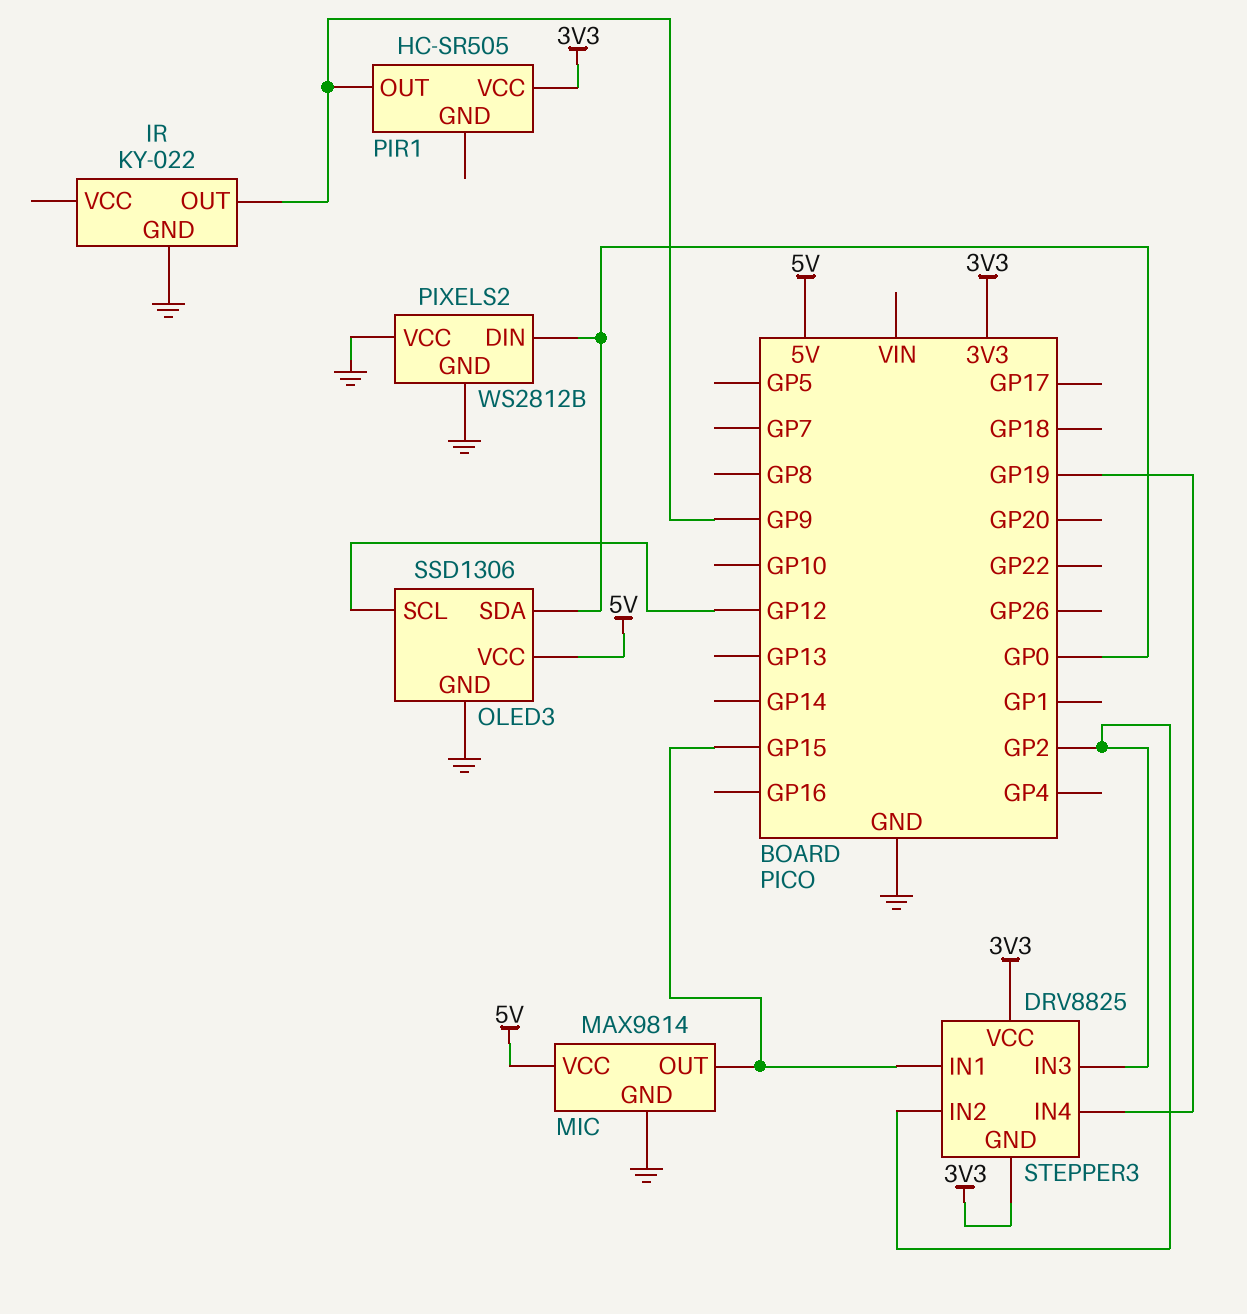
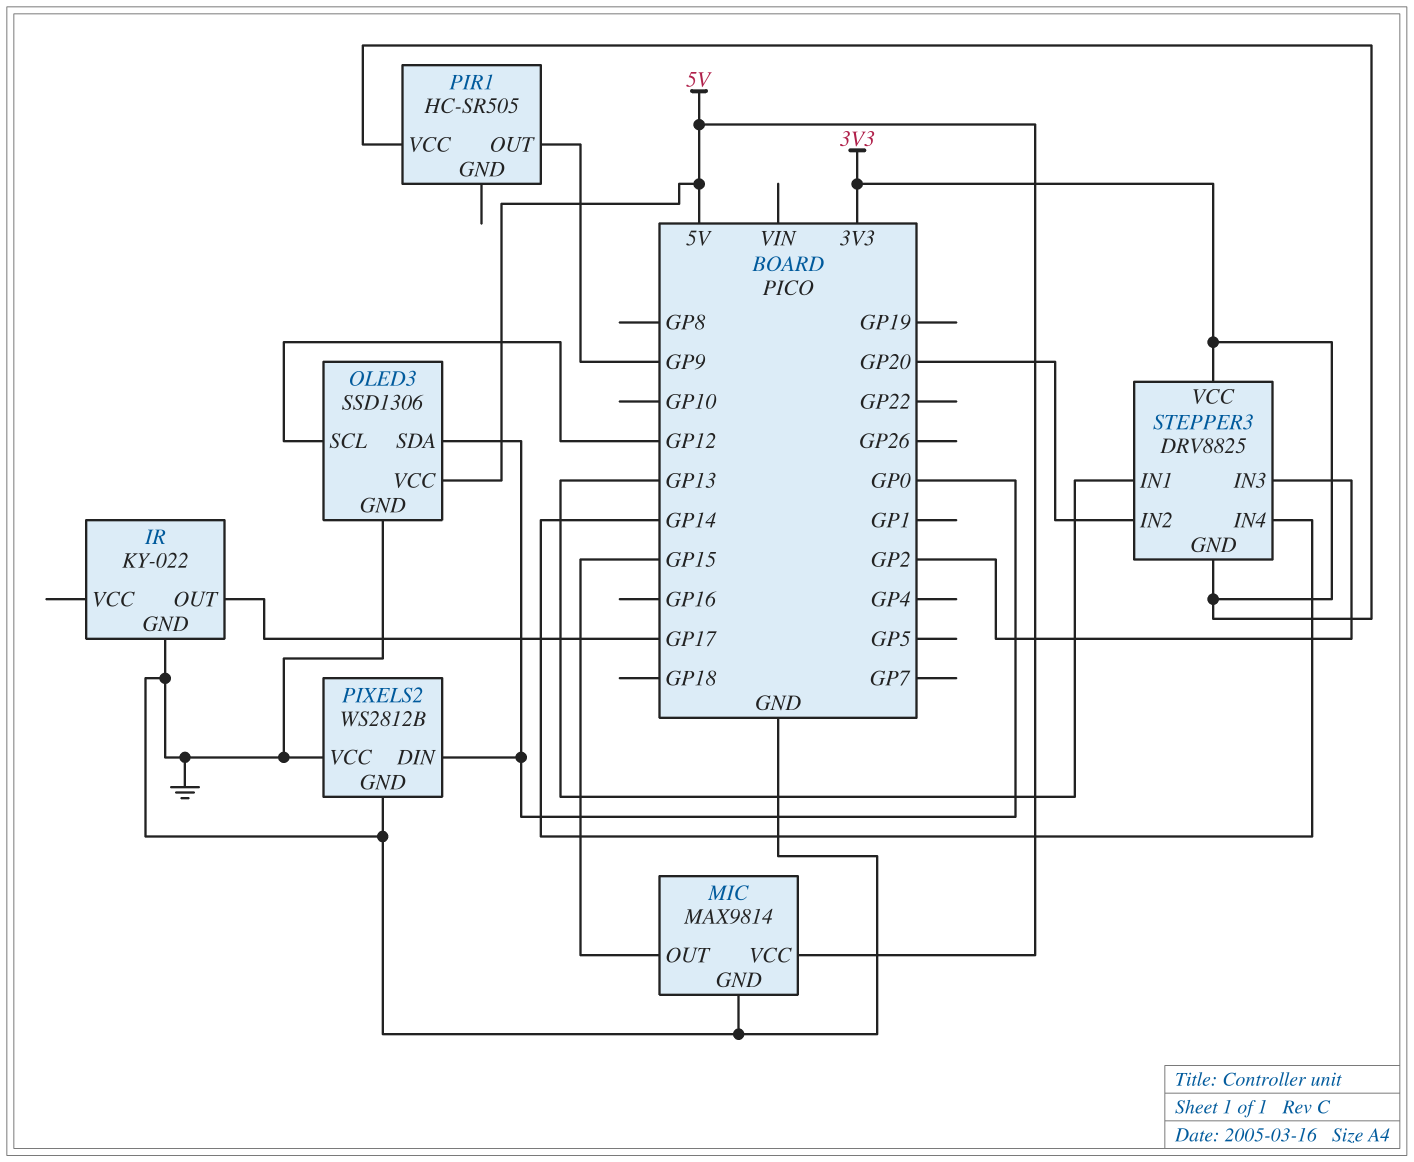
IR pin OUT: GP9 -> GP17
STEPPER3 pin IN1: GP15 -> GP13
STEPPER3 pin IN2: GP2 -> GP20
STEPPER3 pin IN4: GP19 -> GP14

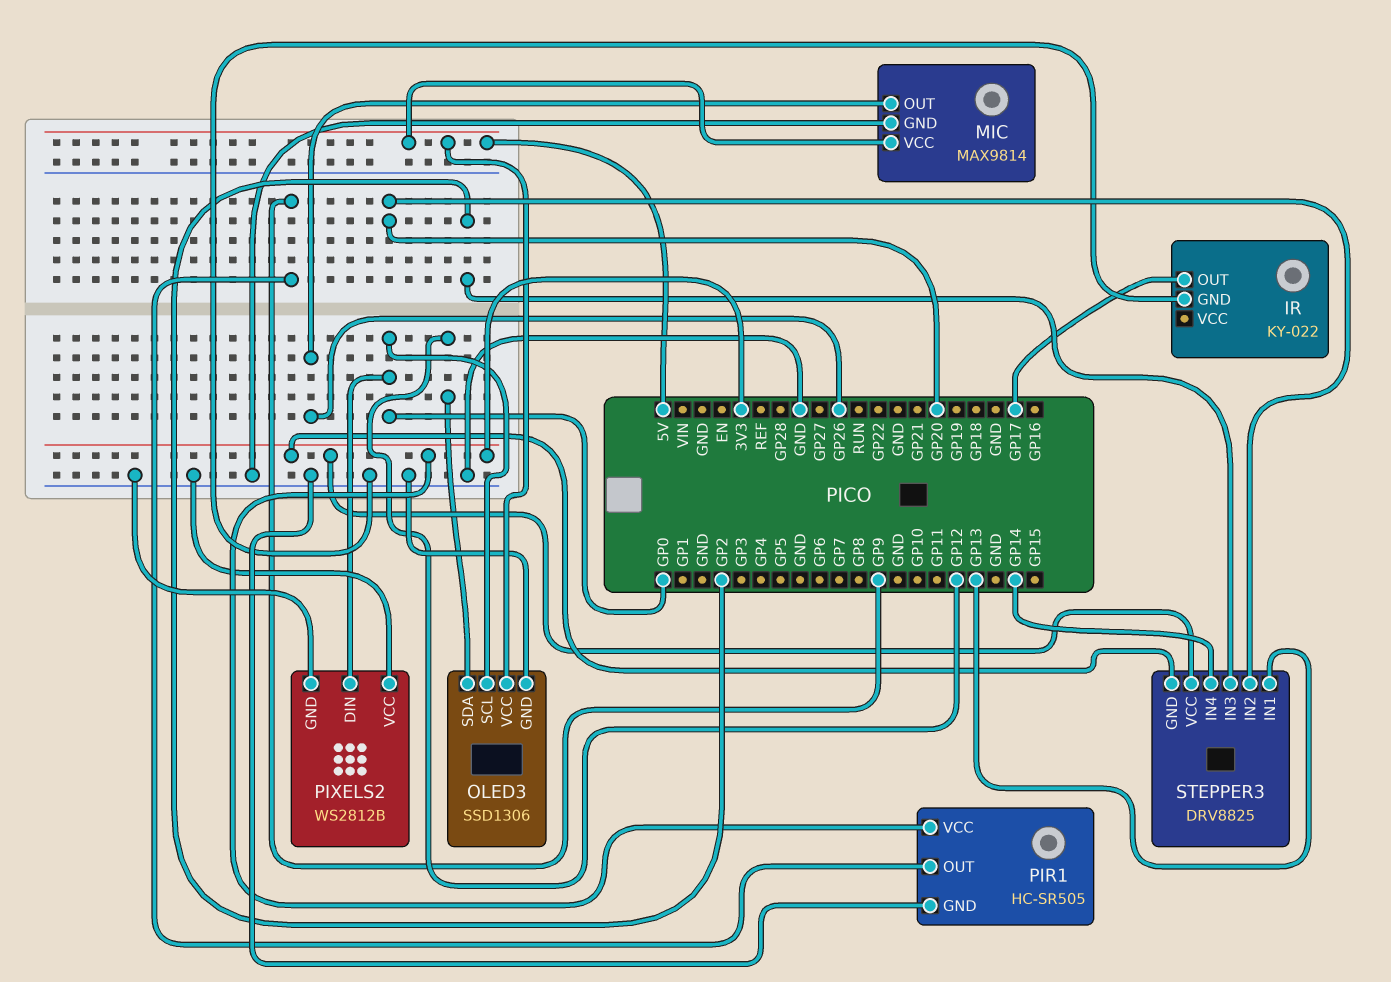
MIC pin OUT: GP15 -> GP26
OLED3 pin SCL: GP12 -> GP0
OLED3 pin SDA: GP0 -> GP12
PIR1 pin GND: none -> GND

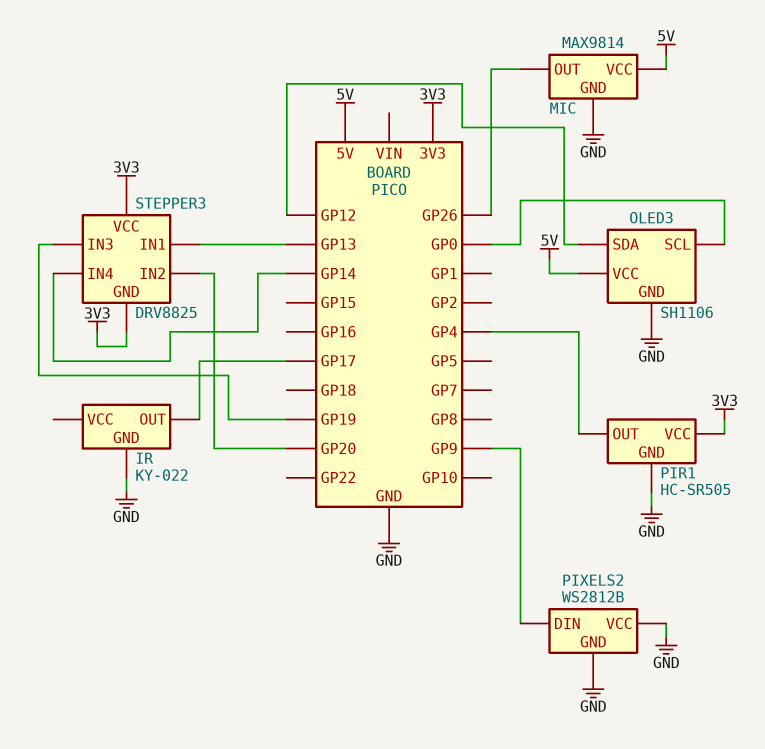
OLED3: SSD1306 -> SH1106
PIR1 pin OUT: GP9 -> GP4
PIXELS2 pin DIN: GP0 -> GP9
STEPPER3 pin IN3: GP2 -> GP19

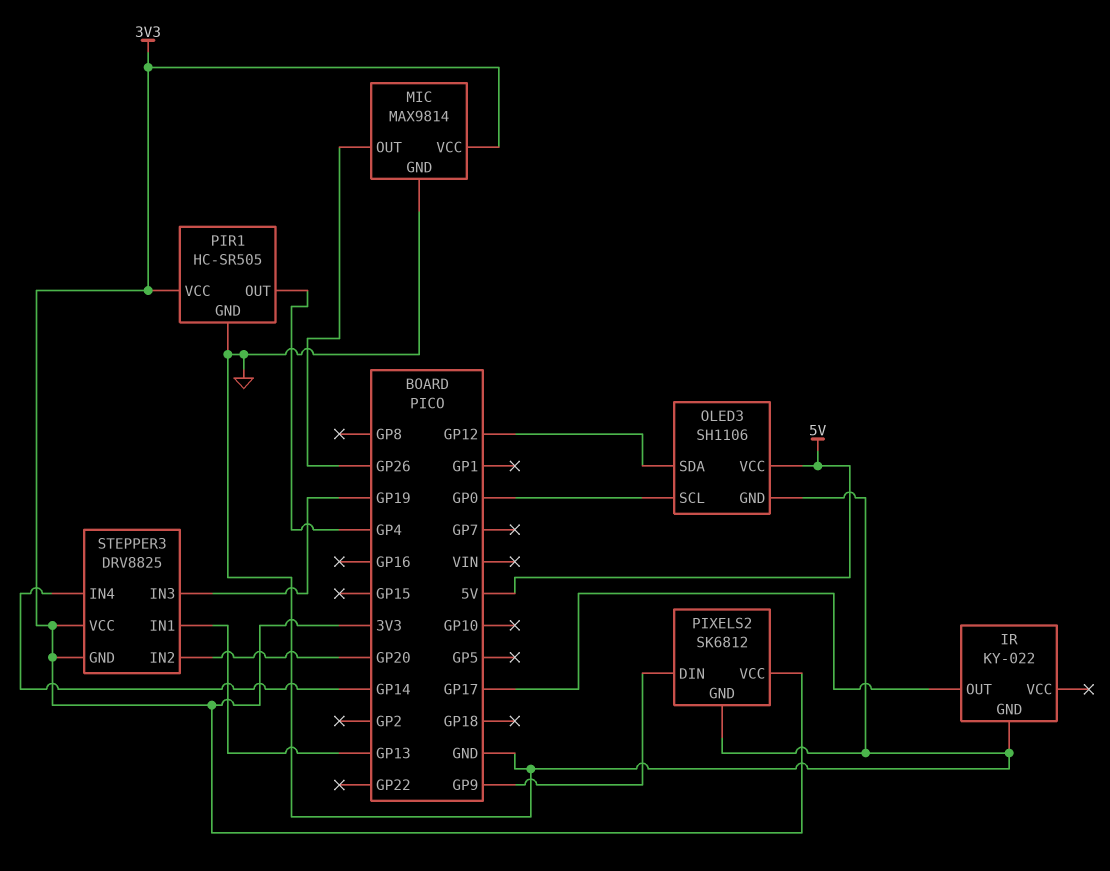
MIC pin VCC: 5V -> 3V3
PIXELS2: WS2812B -> SK6812
PIXELS2 pin VCC: GND -> 3V3

